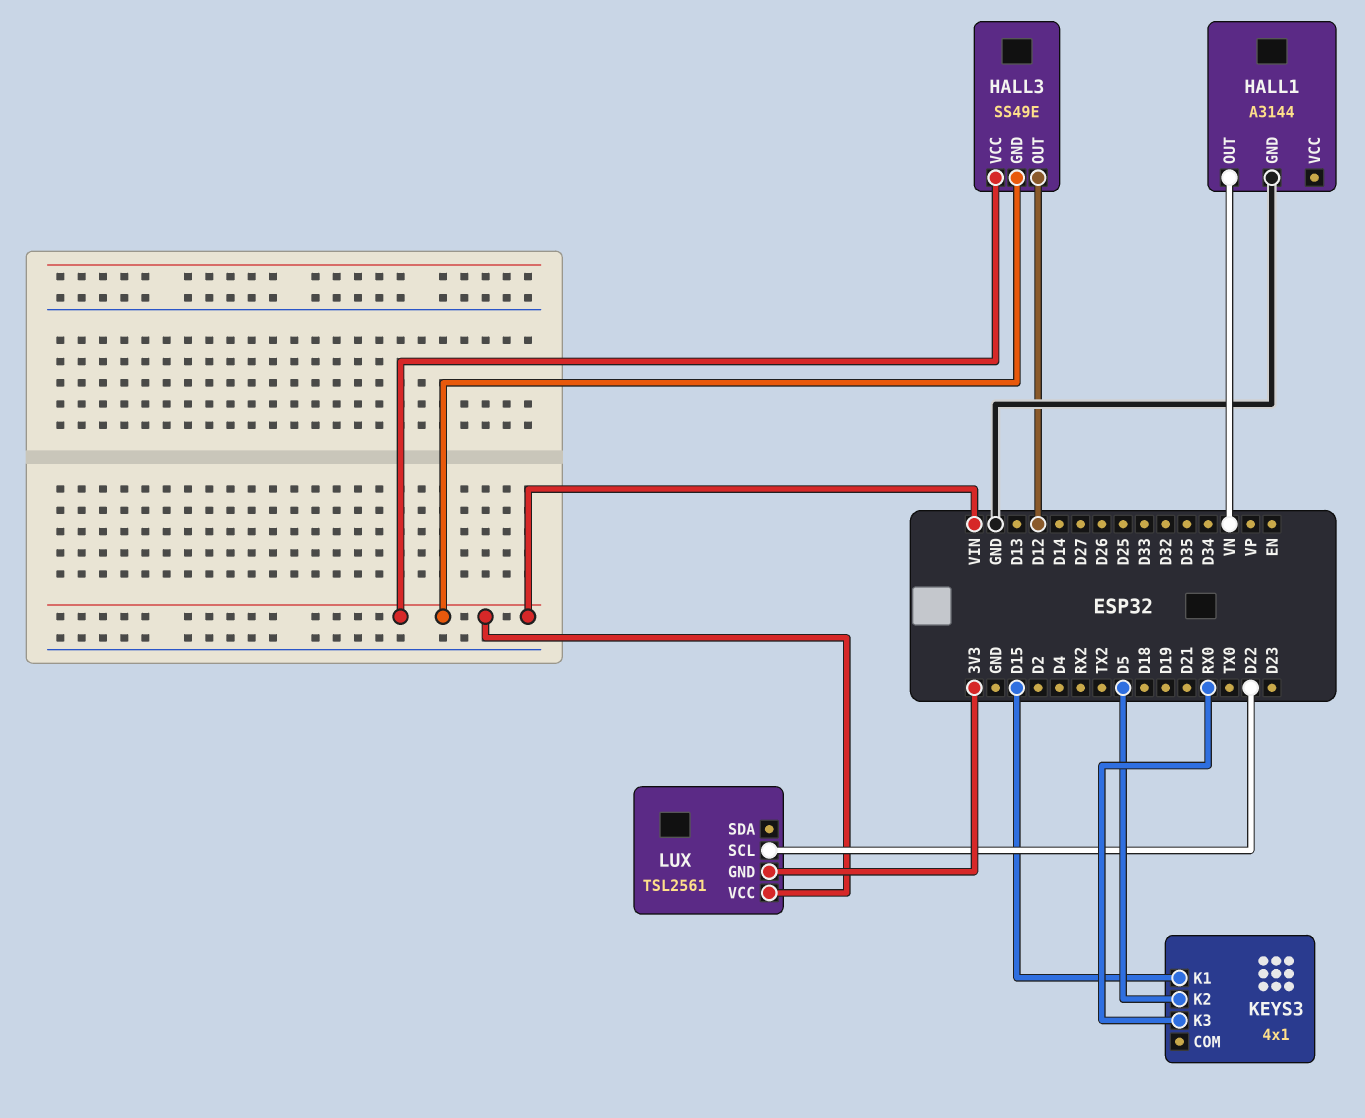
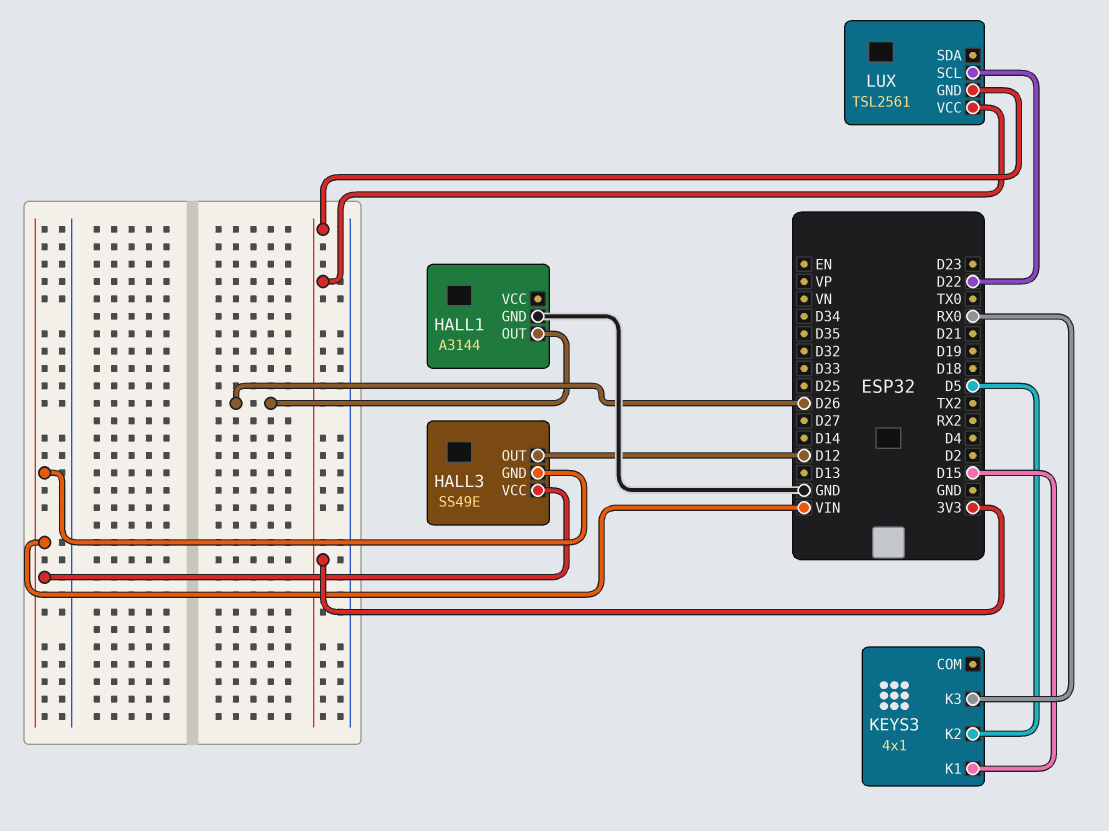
HALL1 pin OUT: VN -> D26
LUX pin VCC: VIN -> 3V3

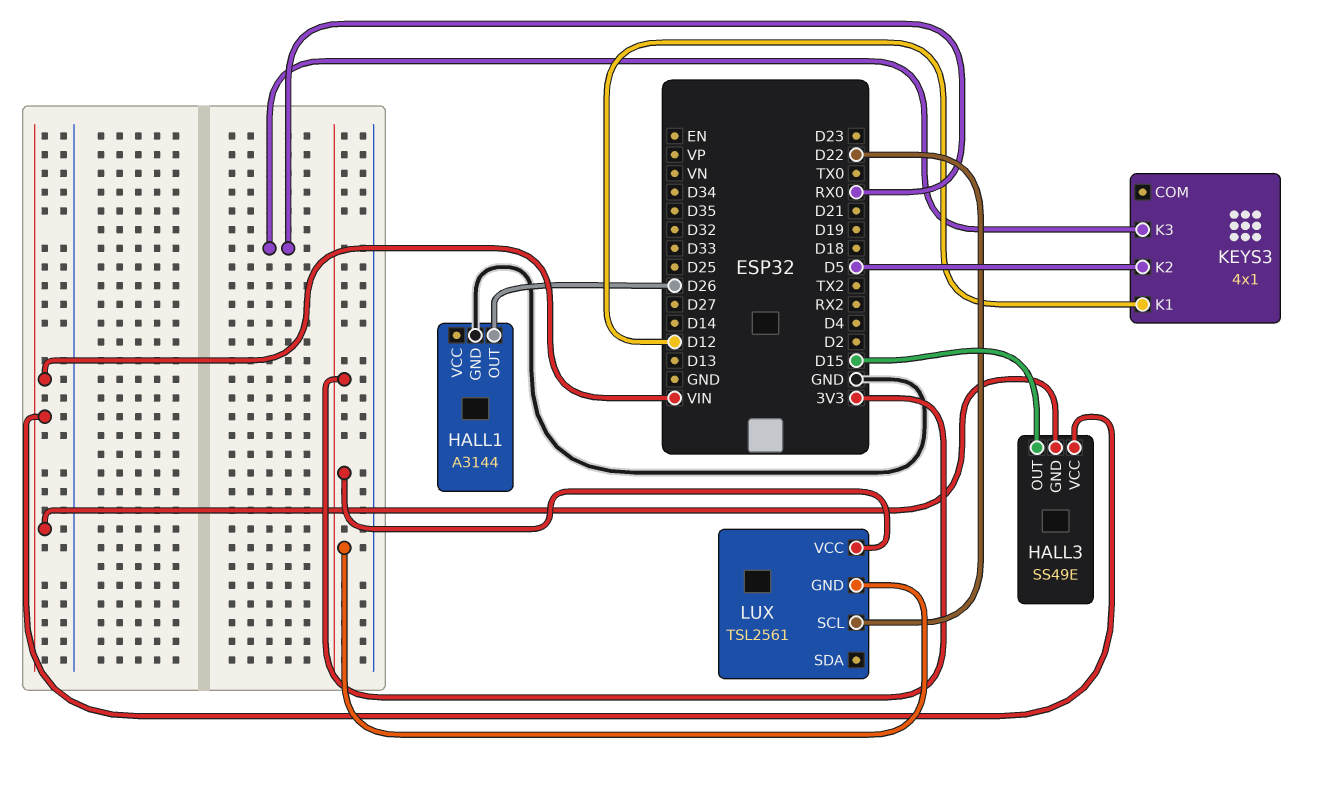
HALL3 pin OUT: D12 -> D15
KEYS3 pin K1: D15 -> D12

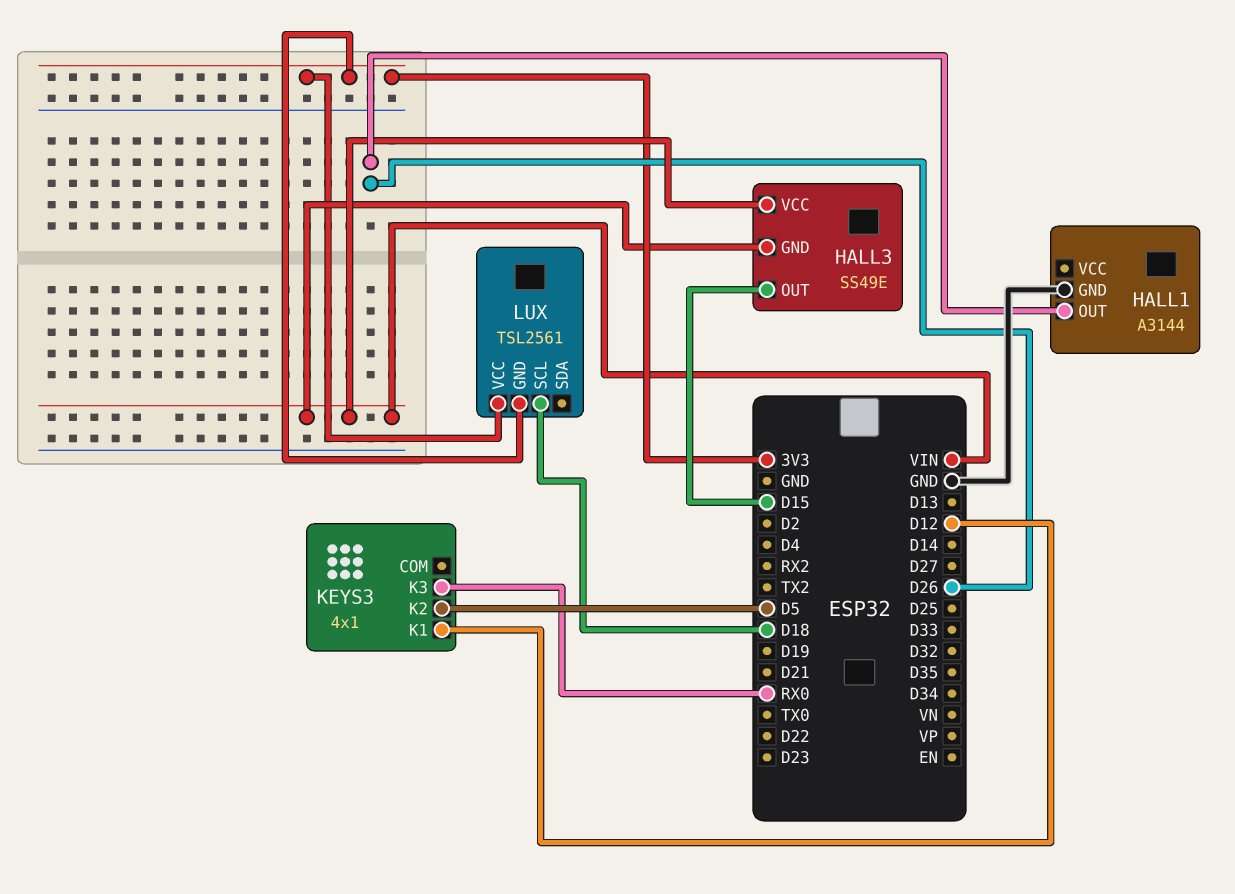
LUX pin SCL: D22 -> D18

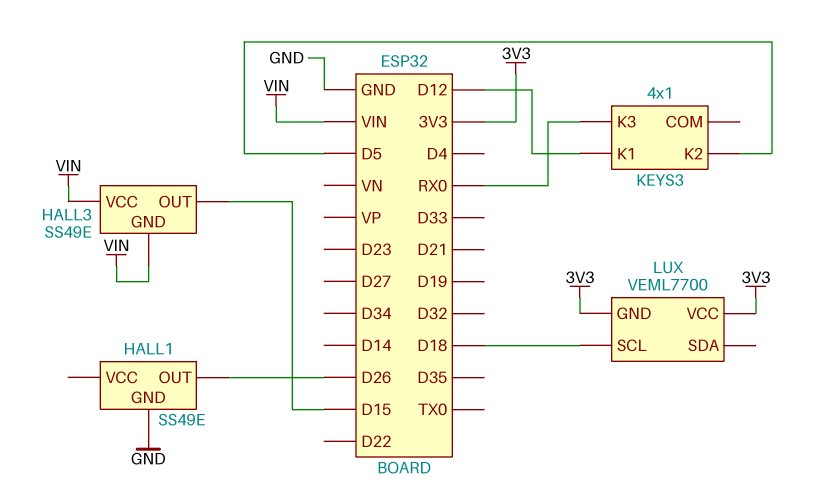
HALL1: A3144 -> SS49E
LUX: TSL2561 -> VEML7700

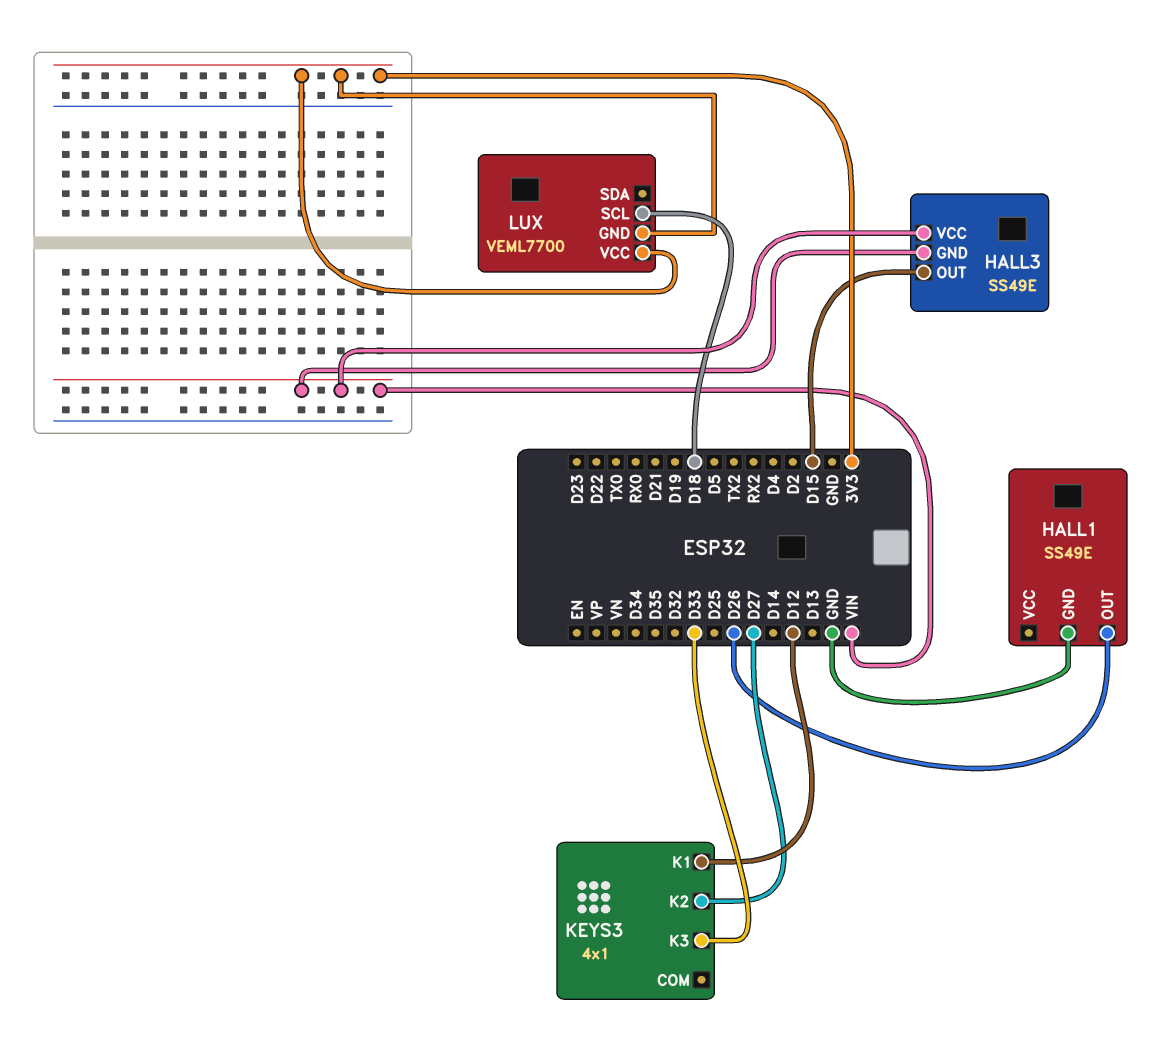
KEYS3 pin K2: D5 -> D27
KEYS3 pin K3: RX0 -> D33

